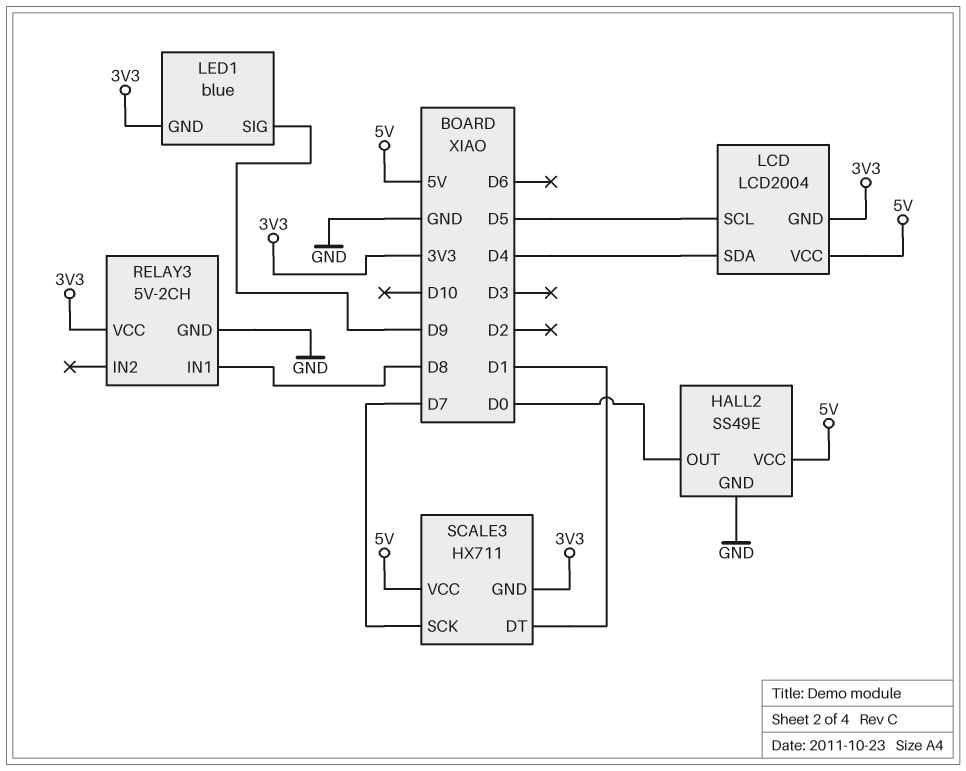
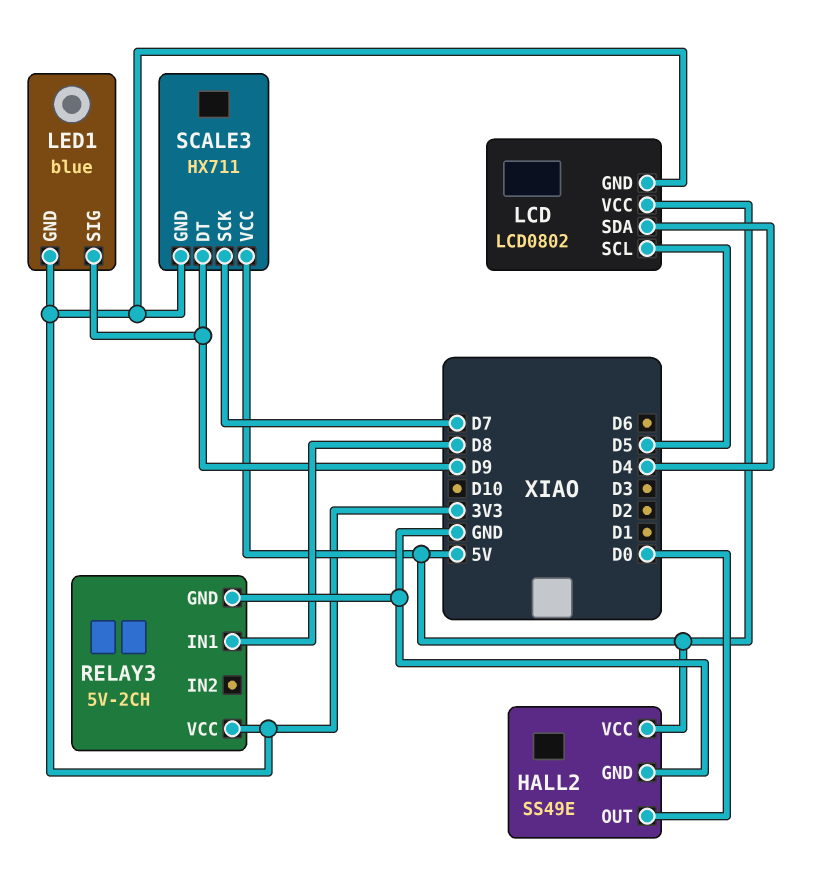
LCD: LCD2004 -> LCD0802
SCALE3 pin DT: D1 -> D9

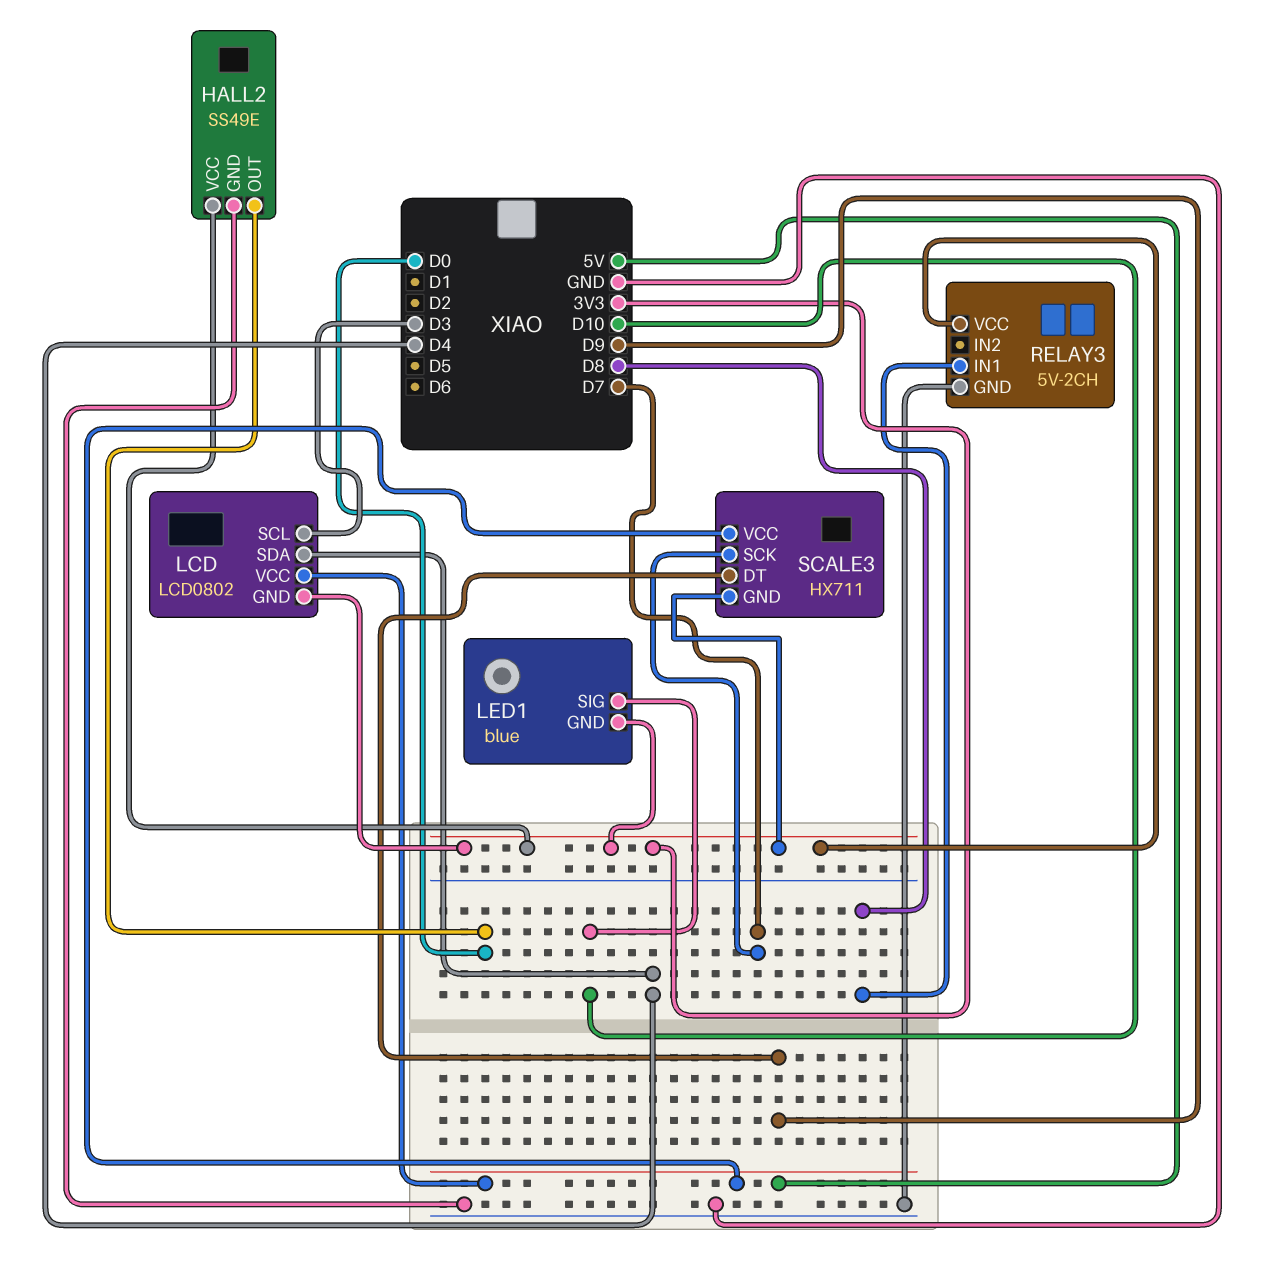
HALL2 pin VCC: 5V -> 3V3
LCD pin SCL: D5 -> D3
LED1 pin SIG: D9 -> D10

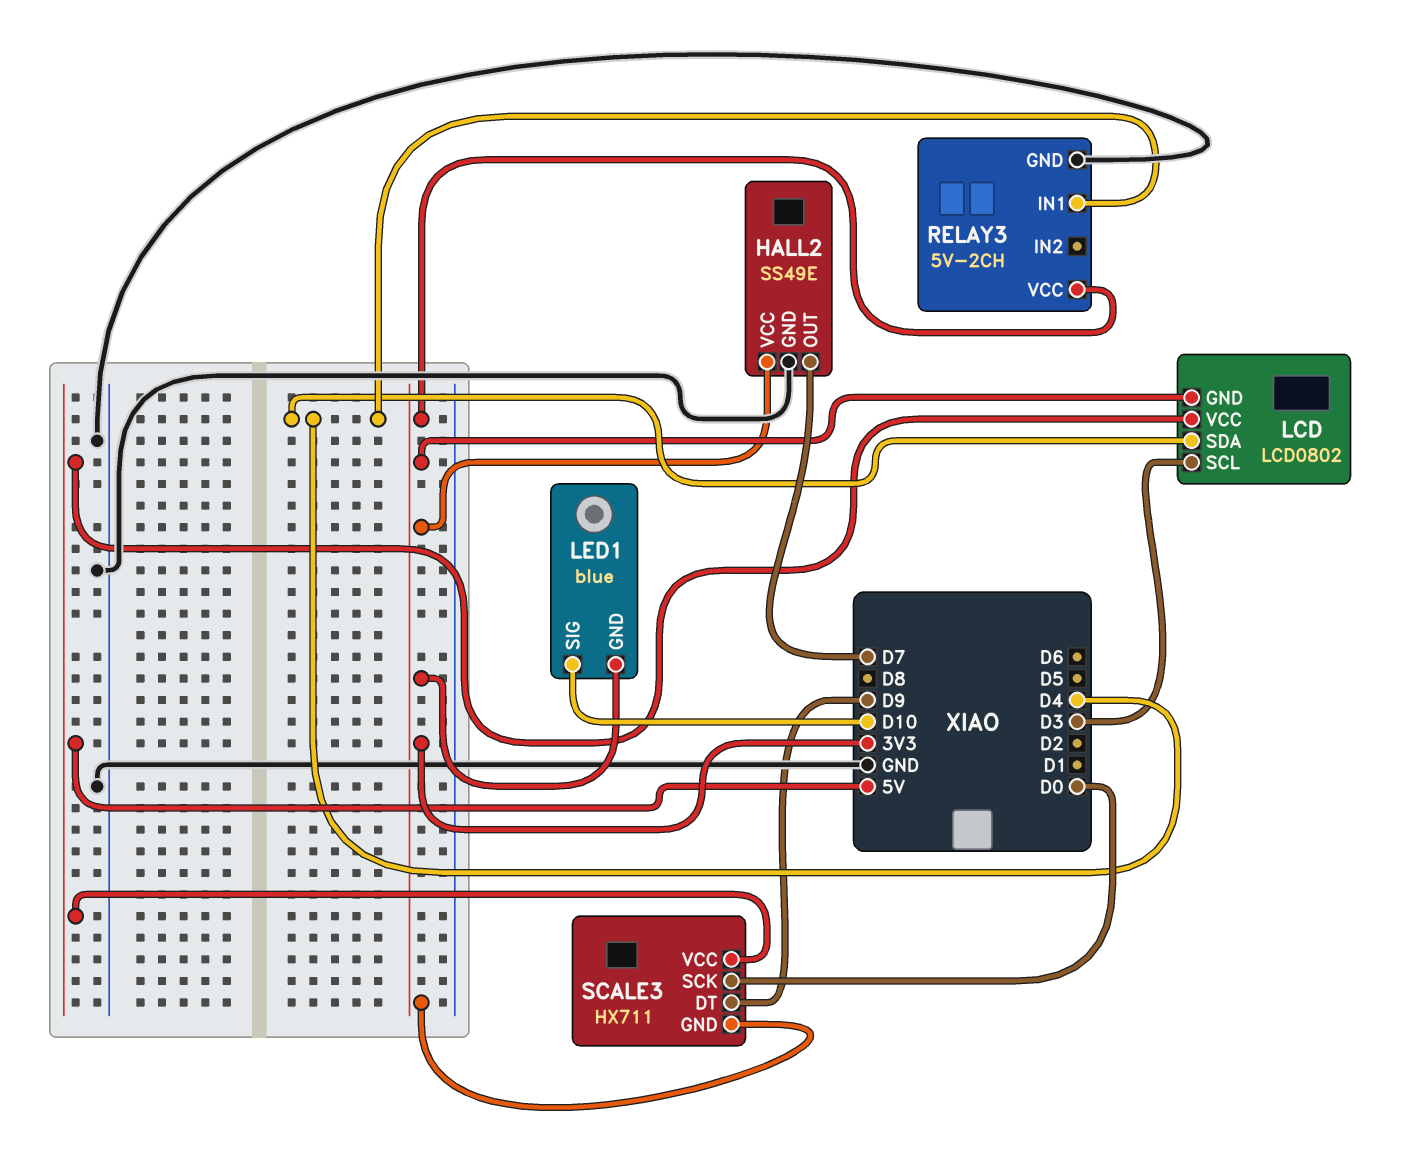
HALL2 pin OUT: D0 -> D7
RELAY3 pin IN1: D8 -> D4
SCALE3 pin SCK: D7 -> D0

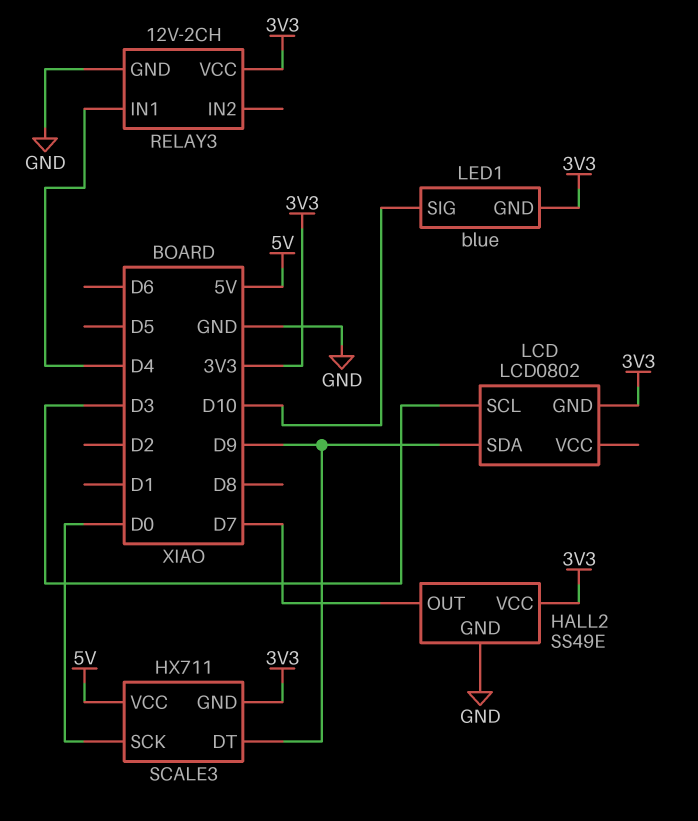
LCD pin SDA: D4 -> D9
LCD pin VCC: 5V -> none
RELAY3: 5V-2CH -> 12V-2CH

